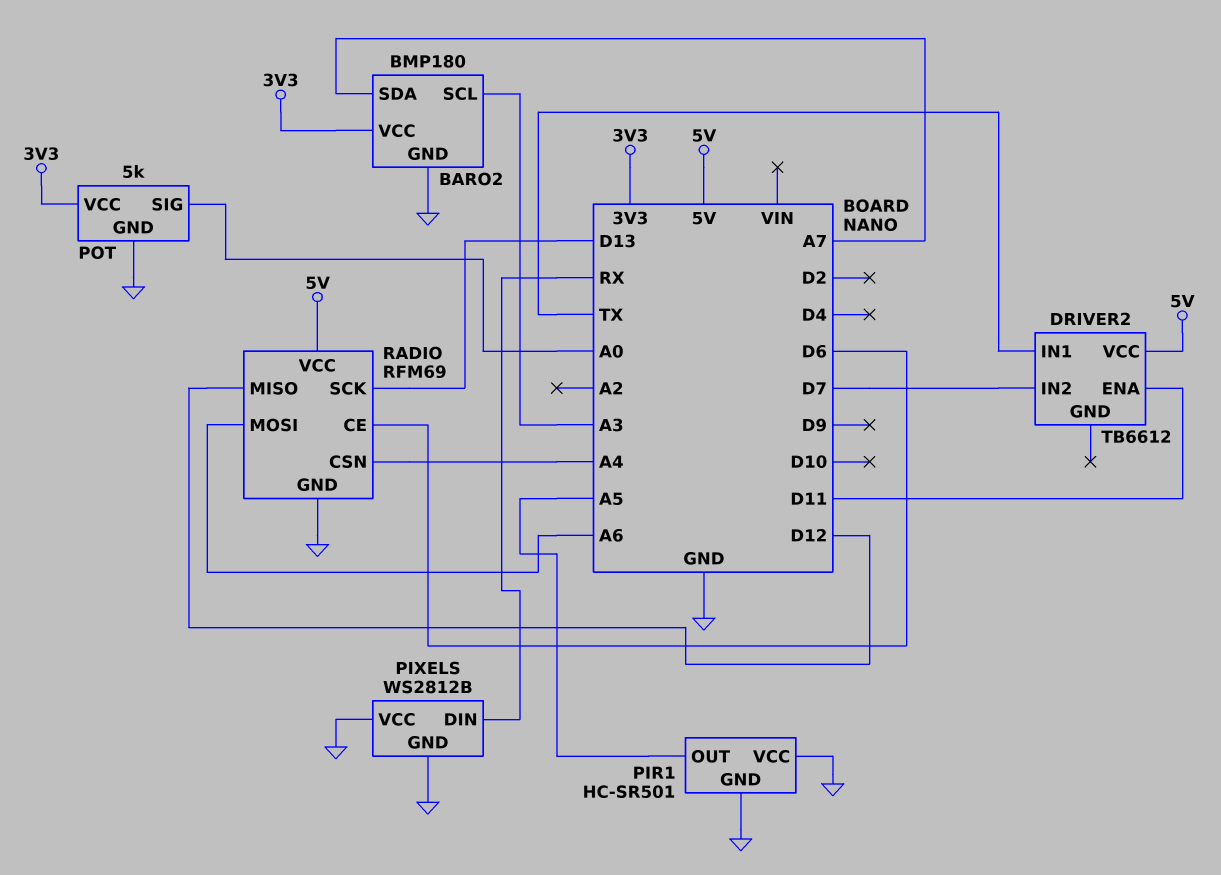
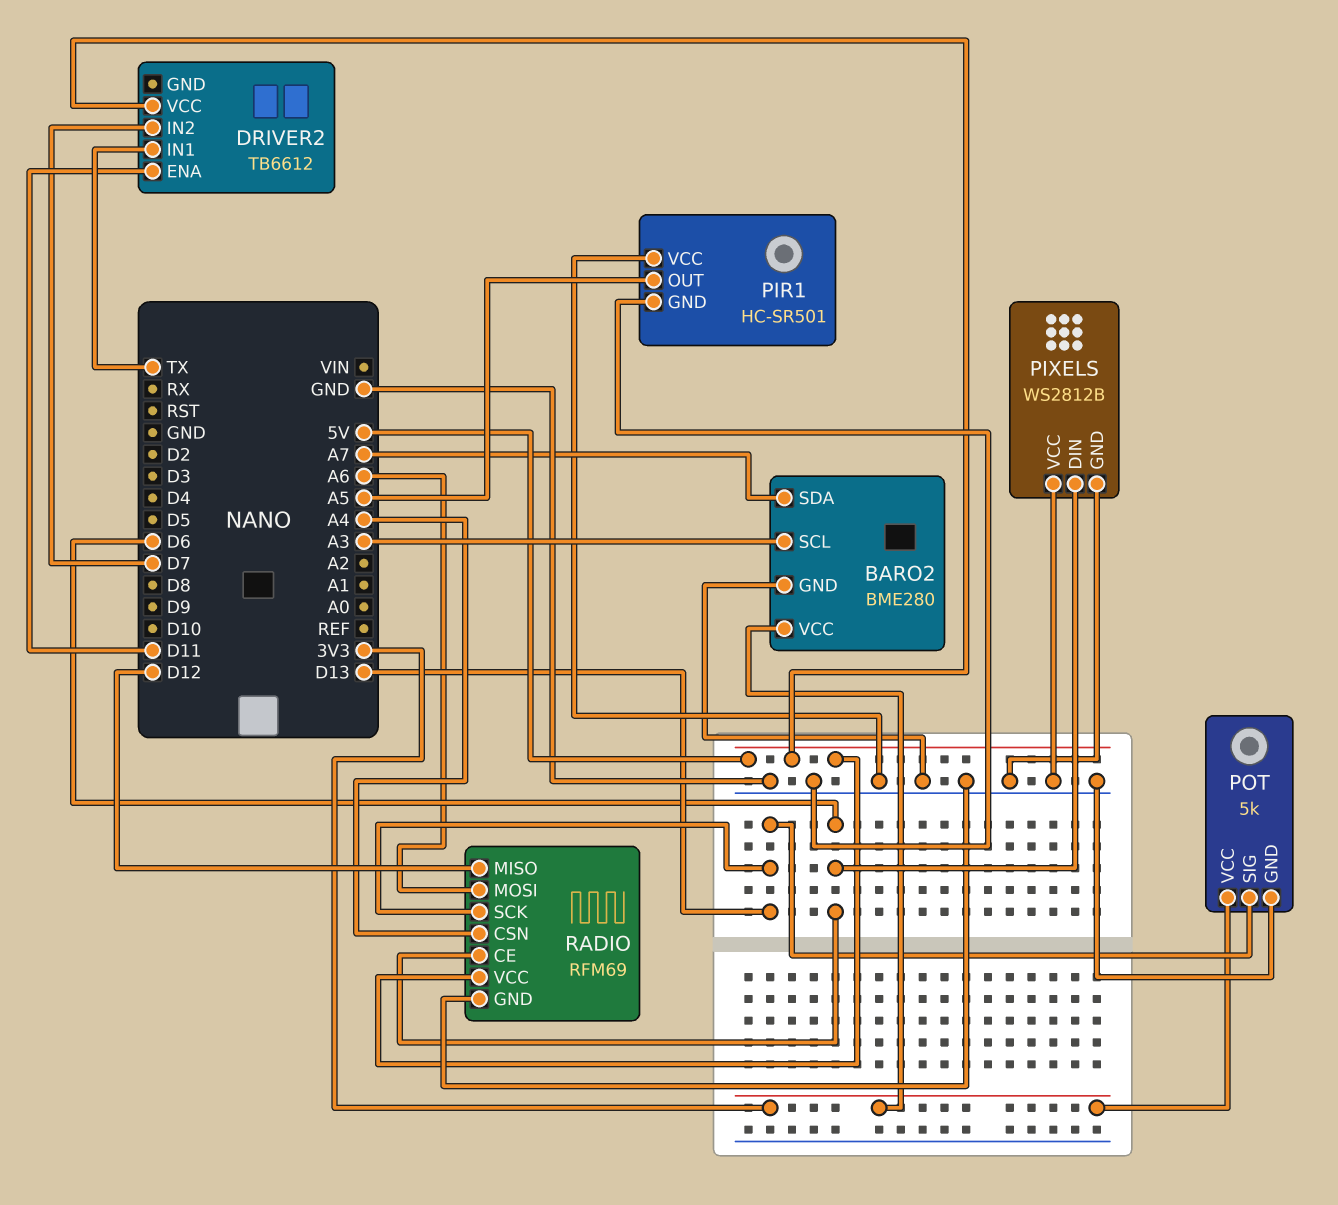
BARO2: BMP180 -> BME280
PIXELS pin DIN: RX -> D6
POT pin SIG: A0 -> D13

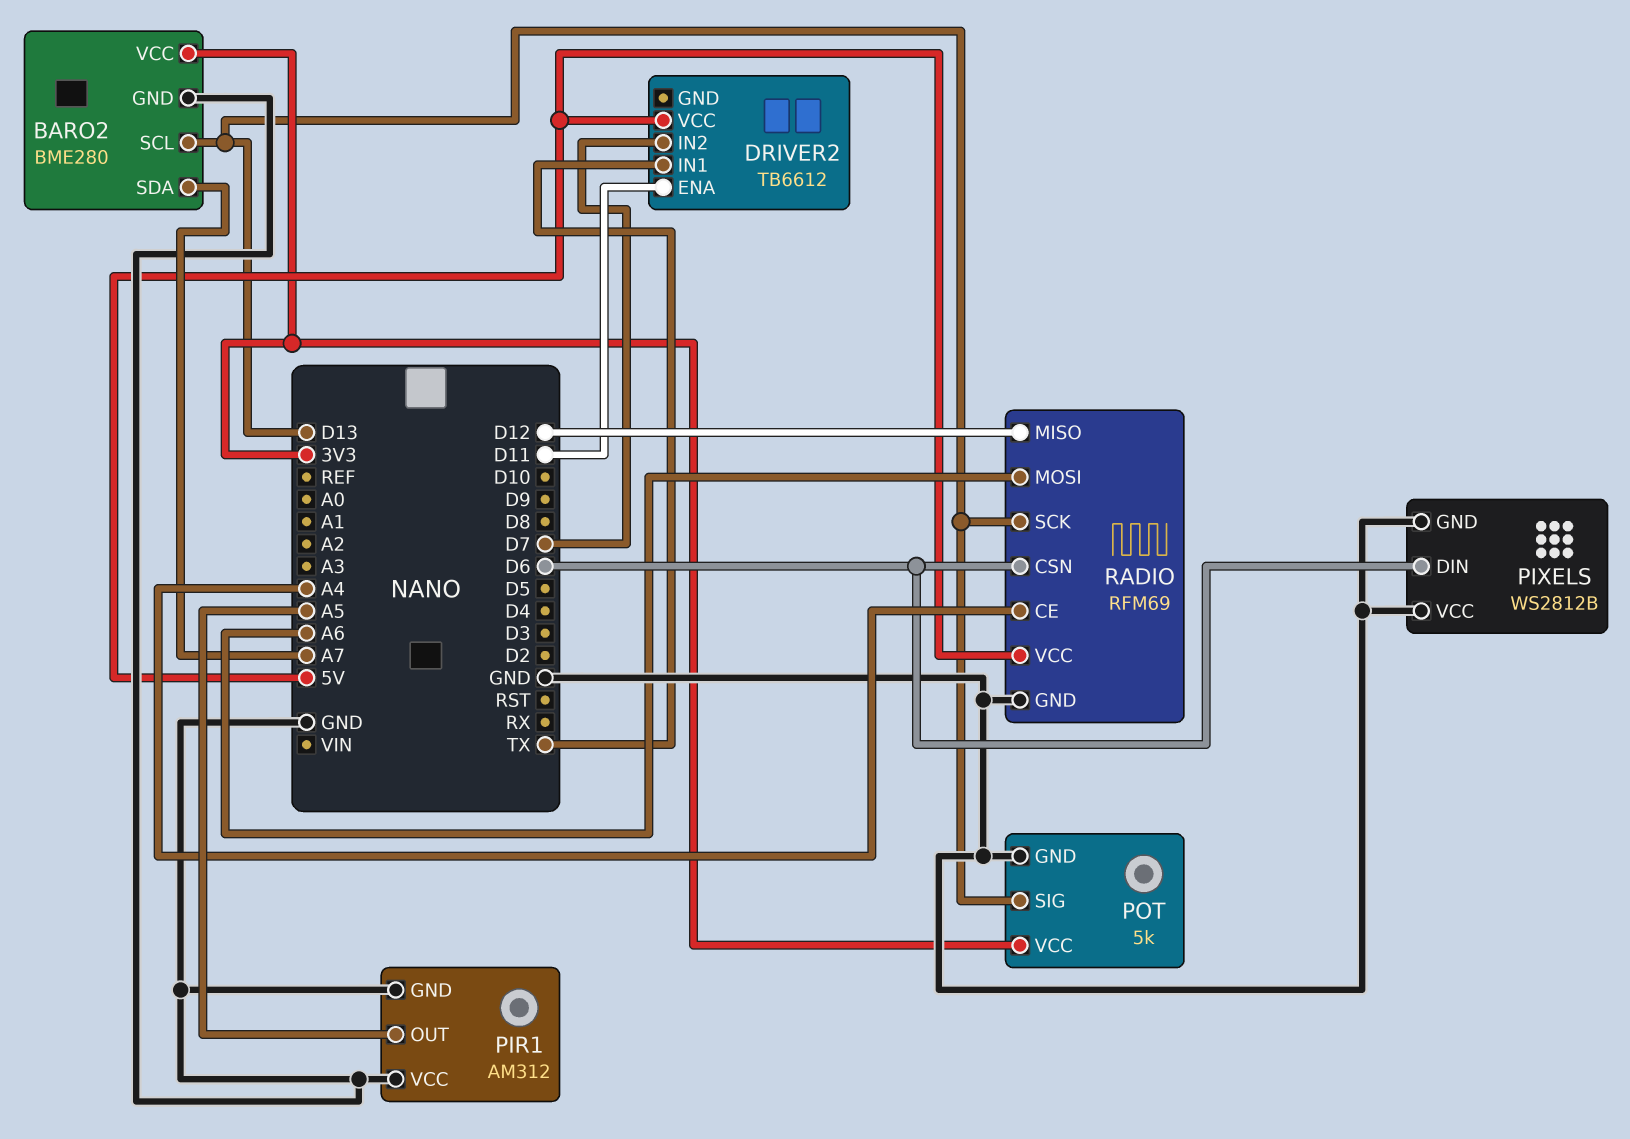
BARO2 pin SCL: A3 -> D13
PIR1: HC-SR501 -> AM312
RADIO pin CE: D6 -> A4
RADIO pin CSN: A4 -> D6

